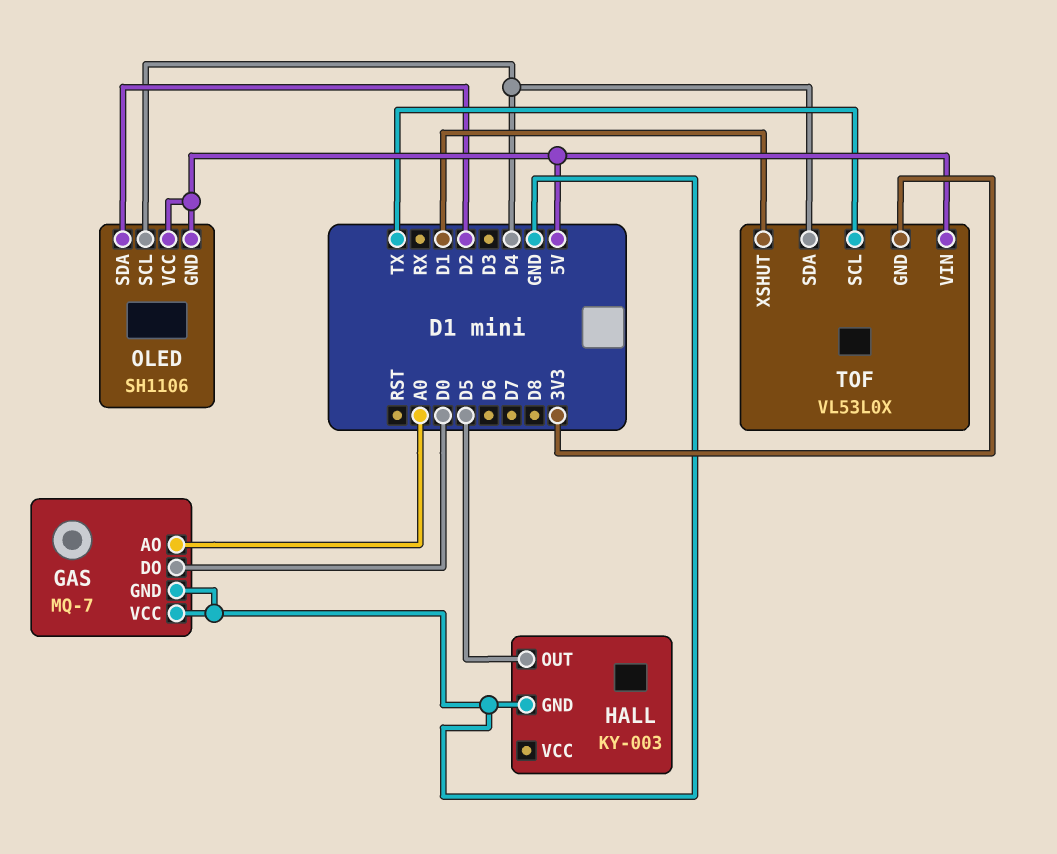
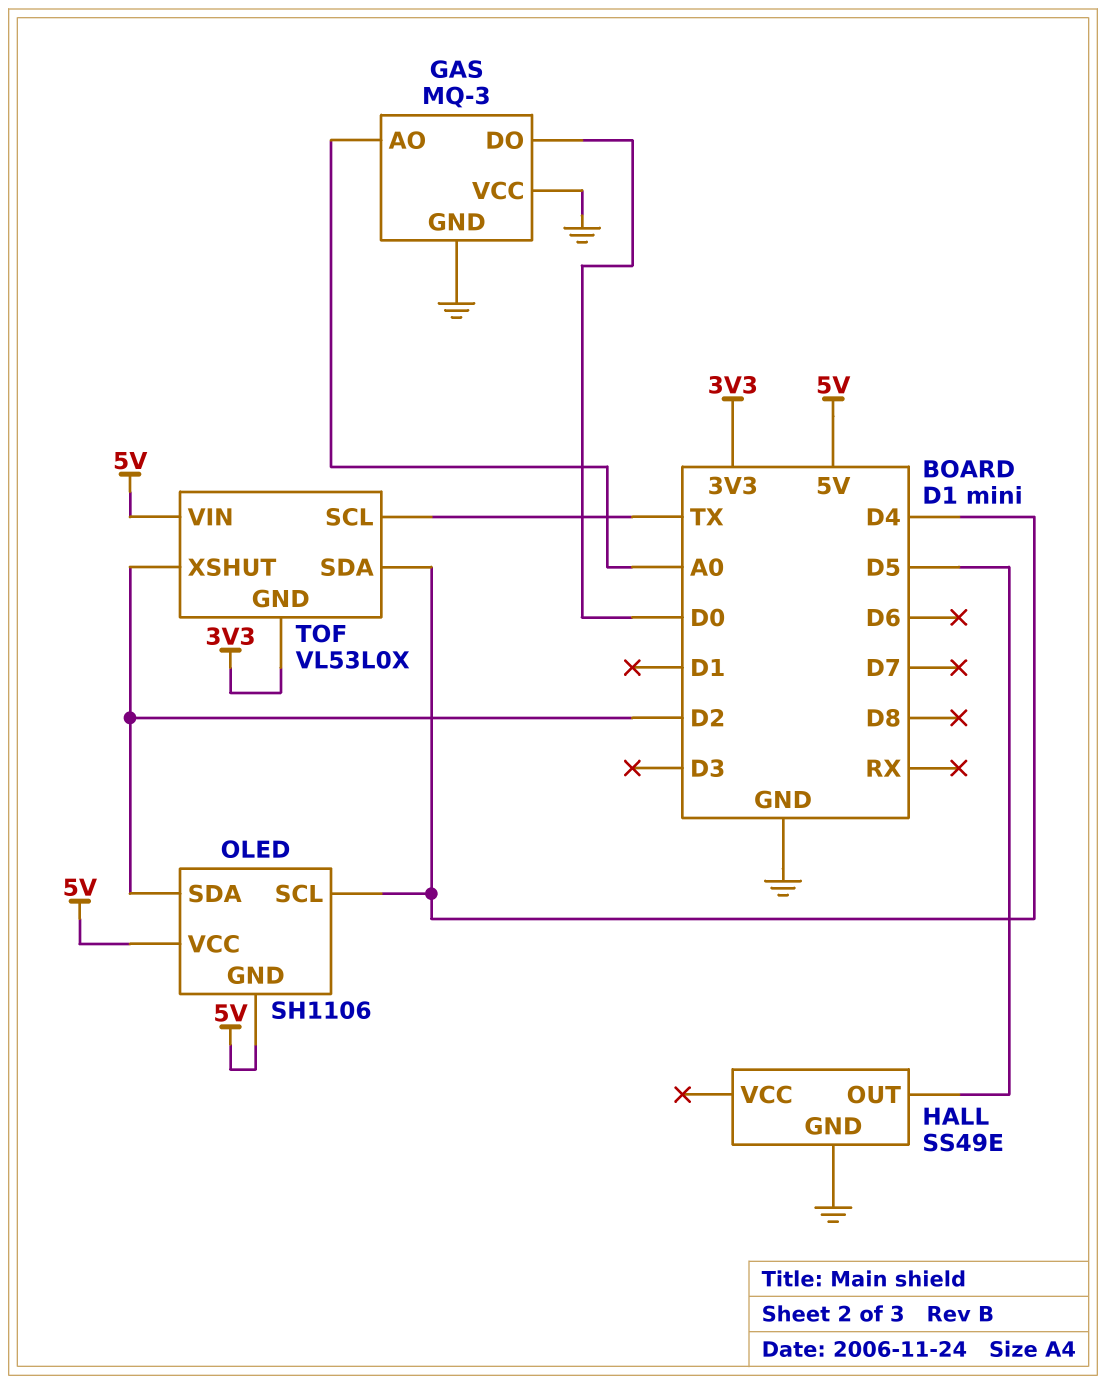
GAS: MQ-7 -> MQ-3
HALL: KY-003 -> SS49E
TOF pin XSHUT: D1 -> D2

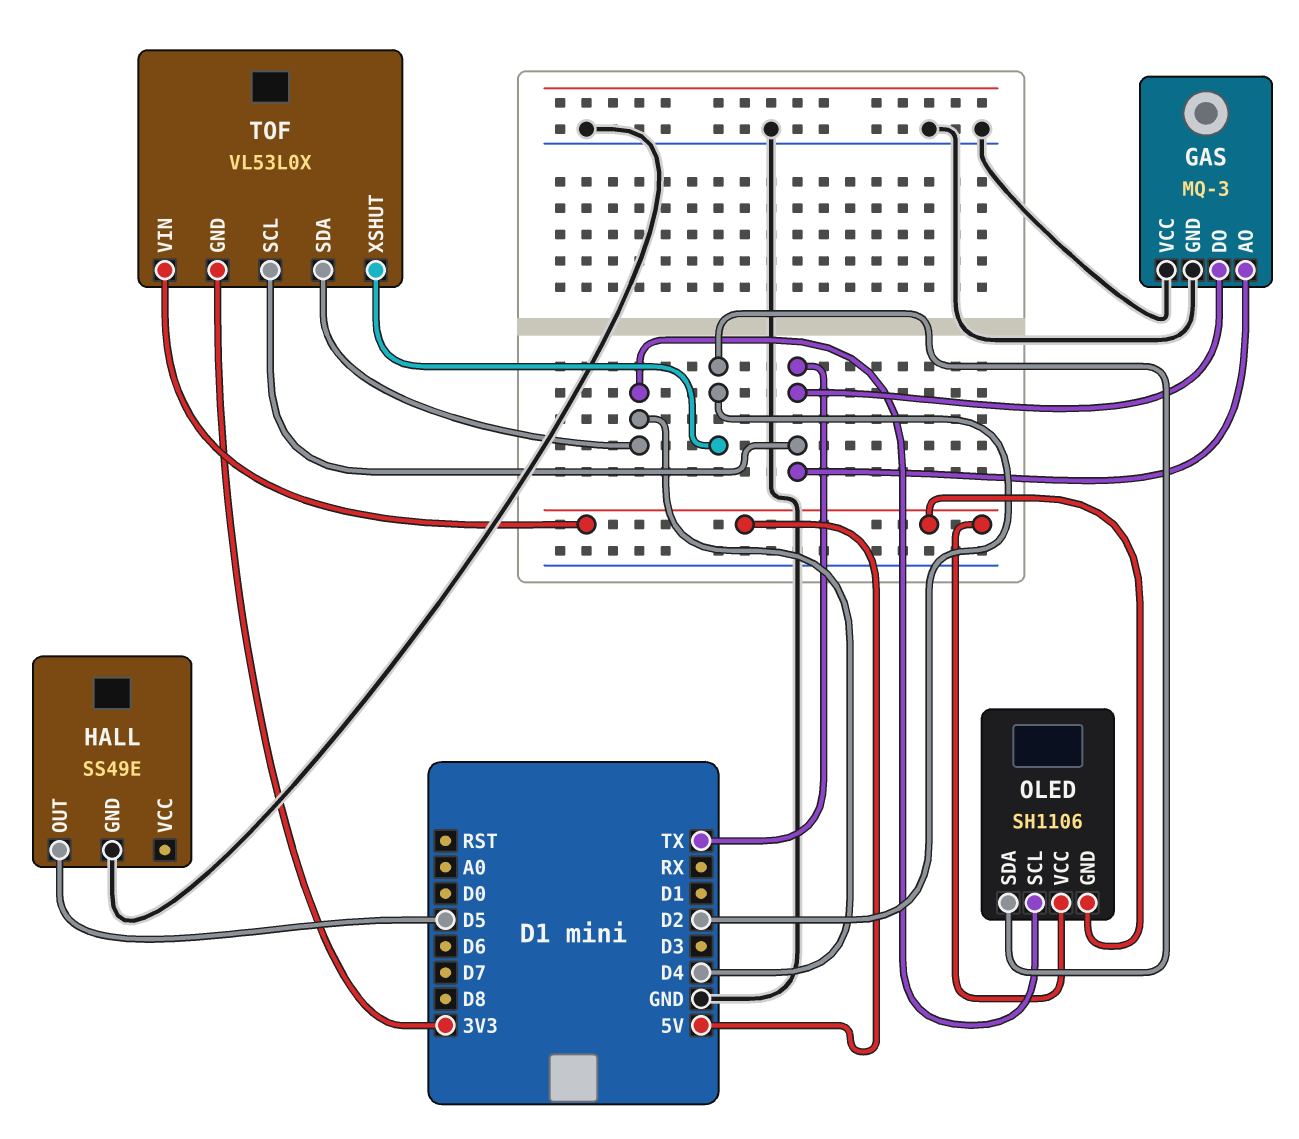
GAS pin AO: A0 -> TX
GAS pin DO: D0 -> TX

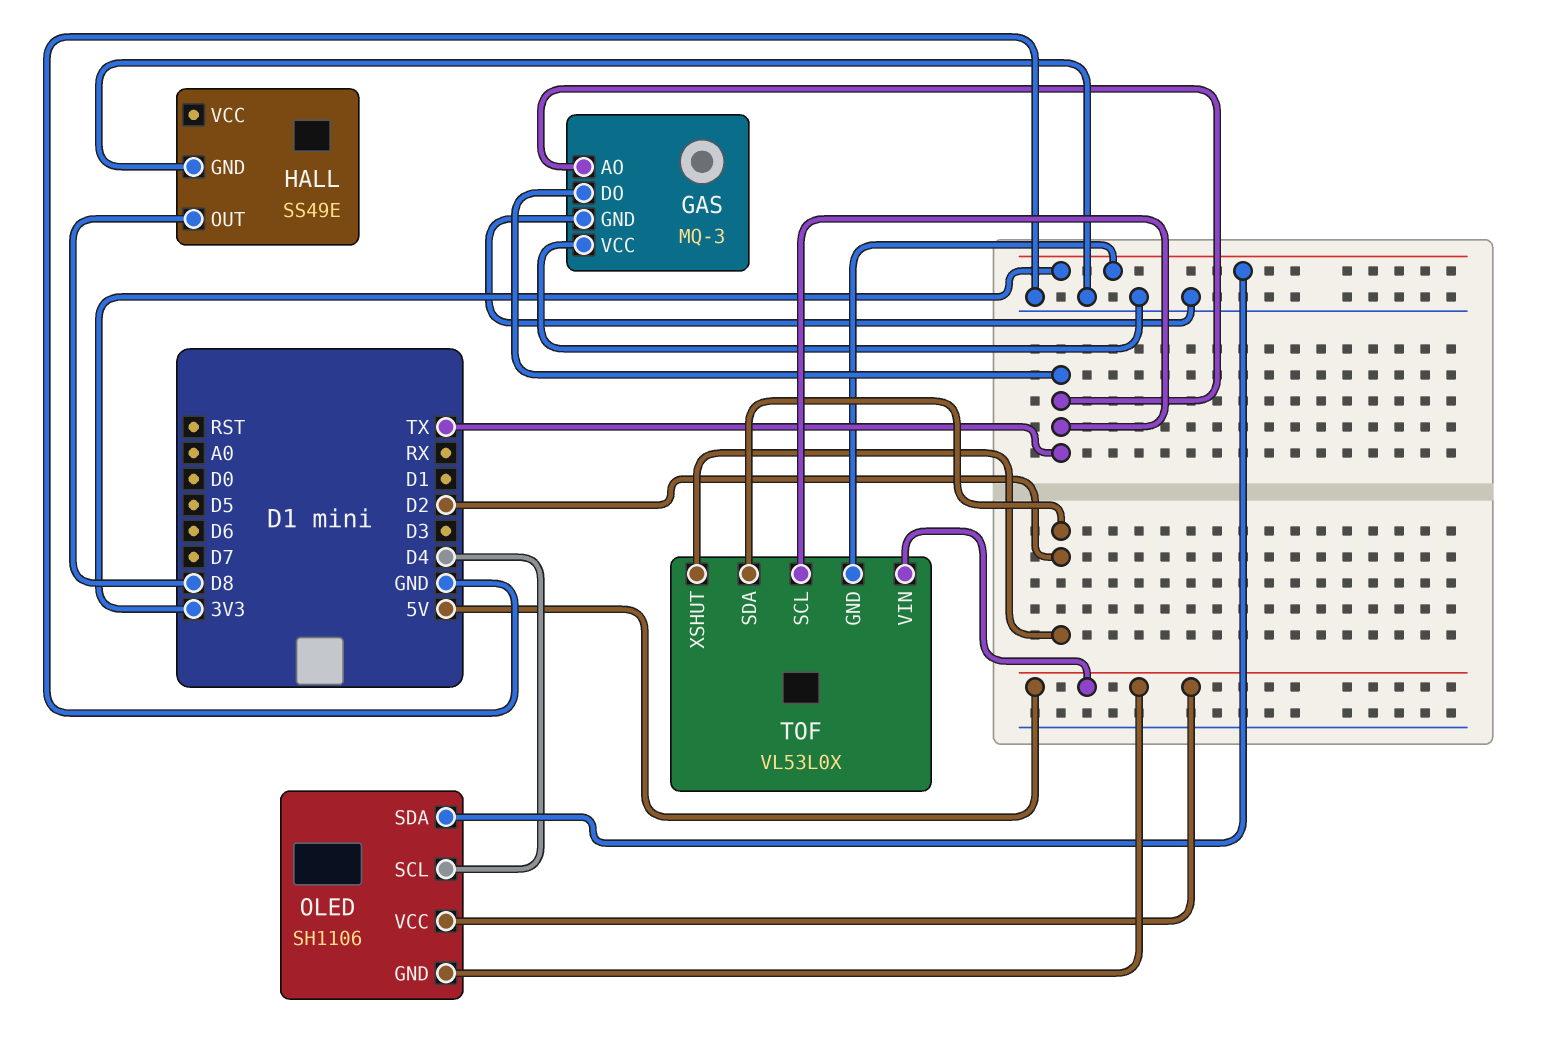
HALL pin OUT: D5 -> D8
OLED pin SDA: D2 -> 3V3
TOF pin SDA: D4 -> D2

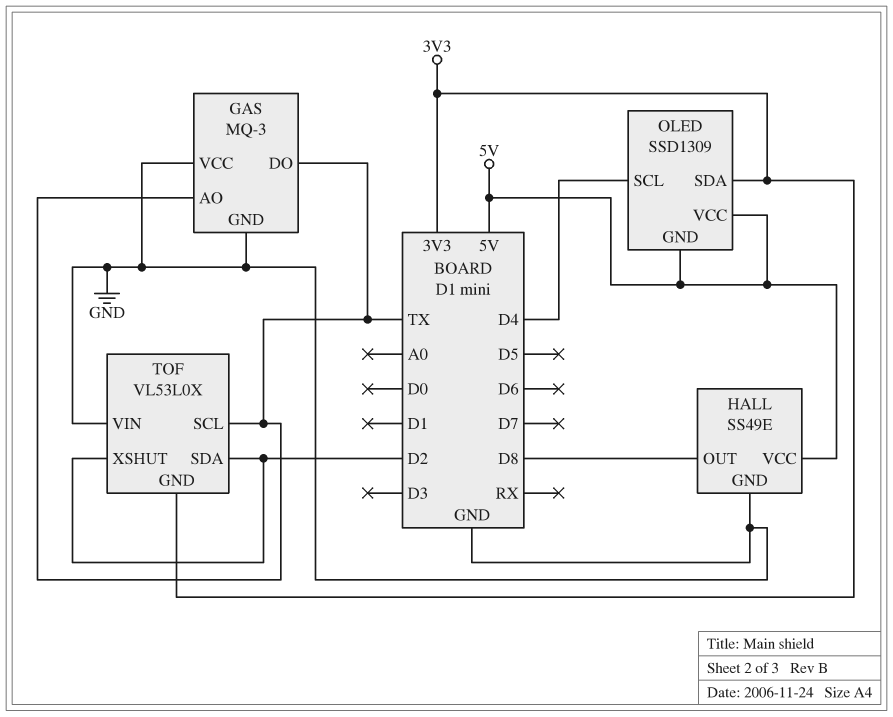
HALL pin VCC: none -> 5V
OLED: SH1106 -> SSD1309
TOF pin VIN: 5V -> GND

